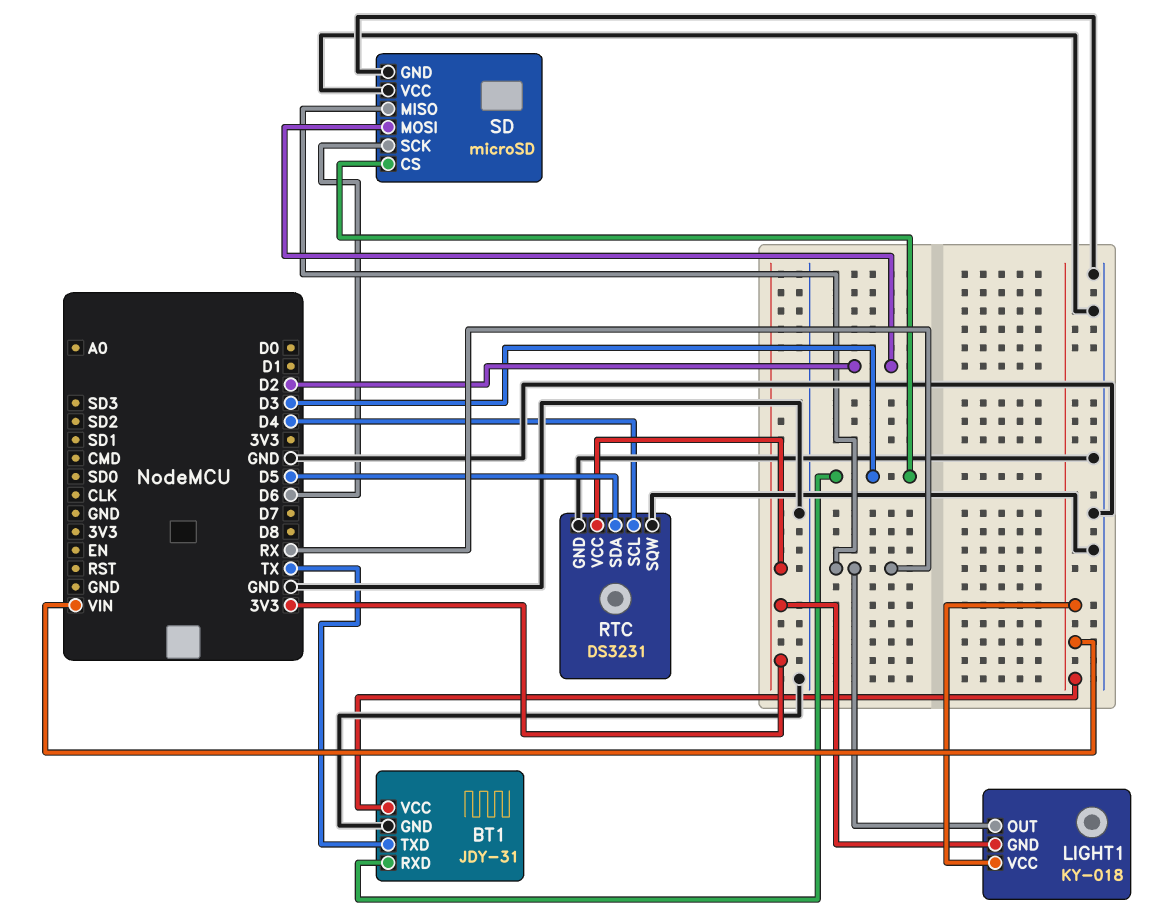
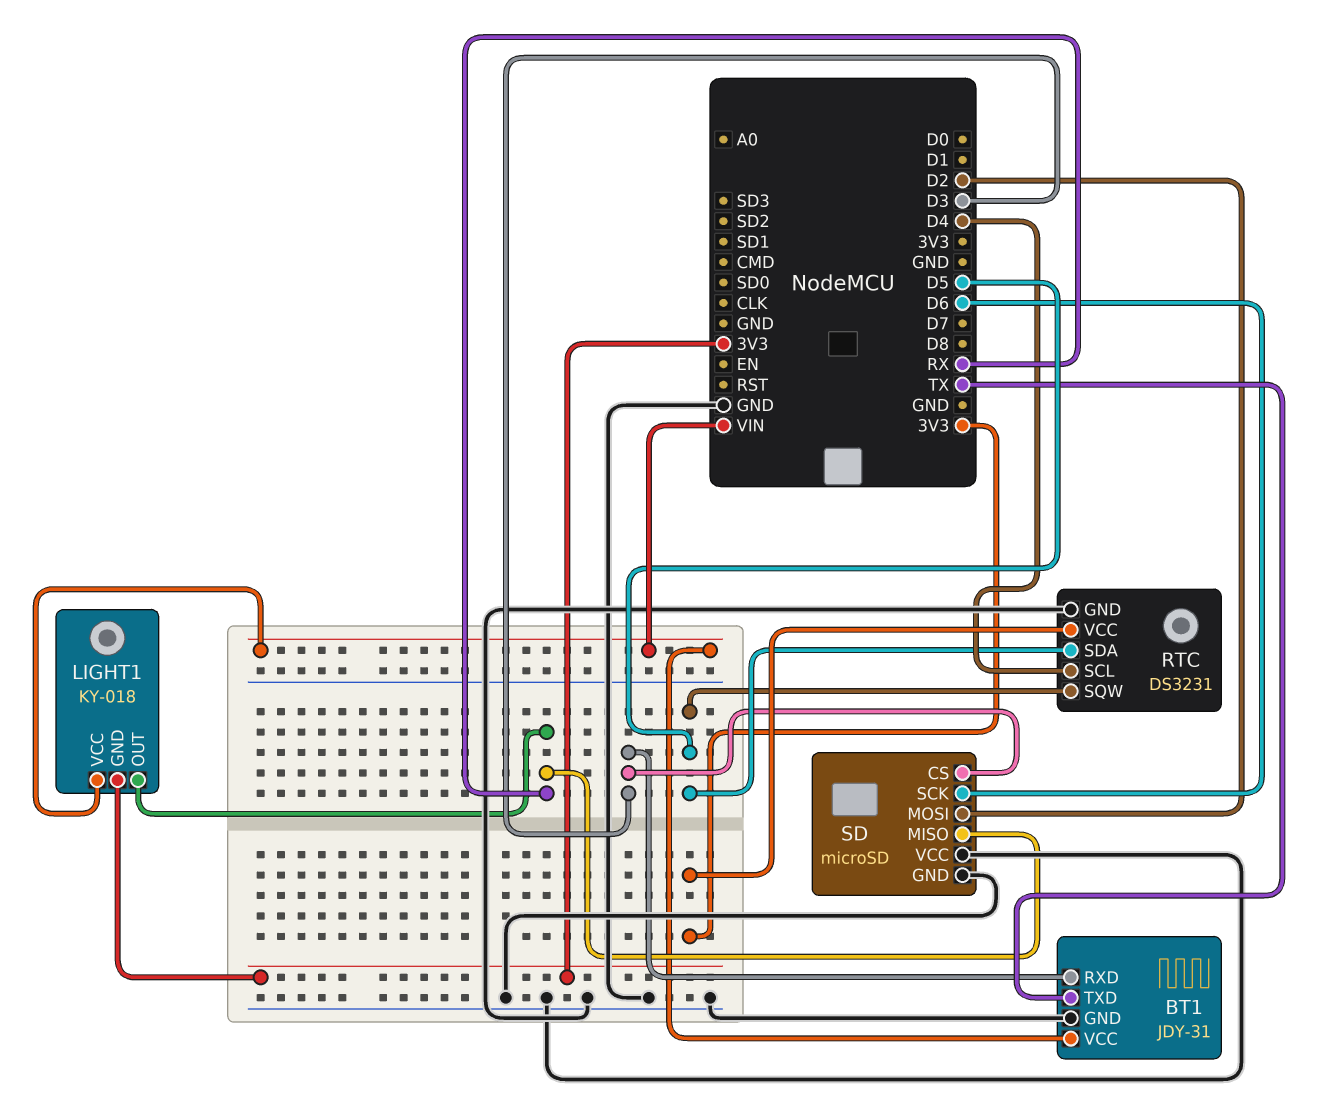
RTC pin SQW: GND -> D5

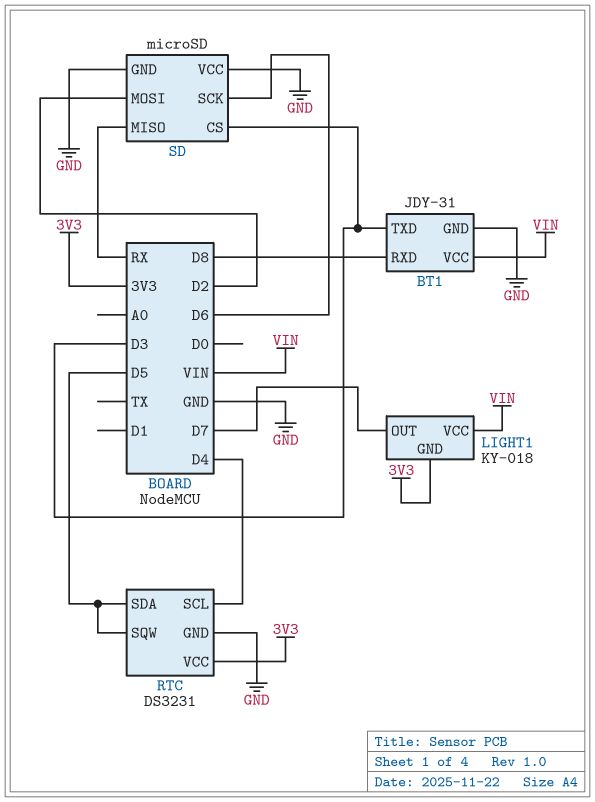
BT1 pin RXD: D3 -> D8
BT1 pin TXD: TX -> D3
LIGHT1 pin OUT: RX -> D7

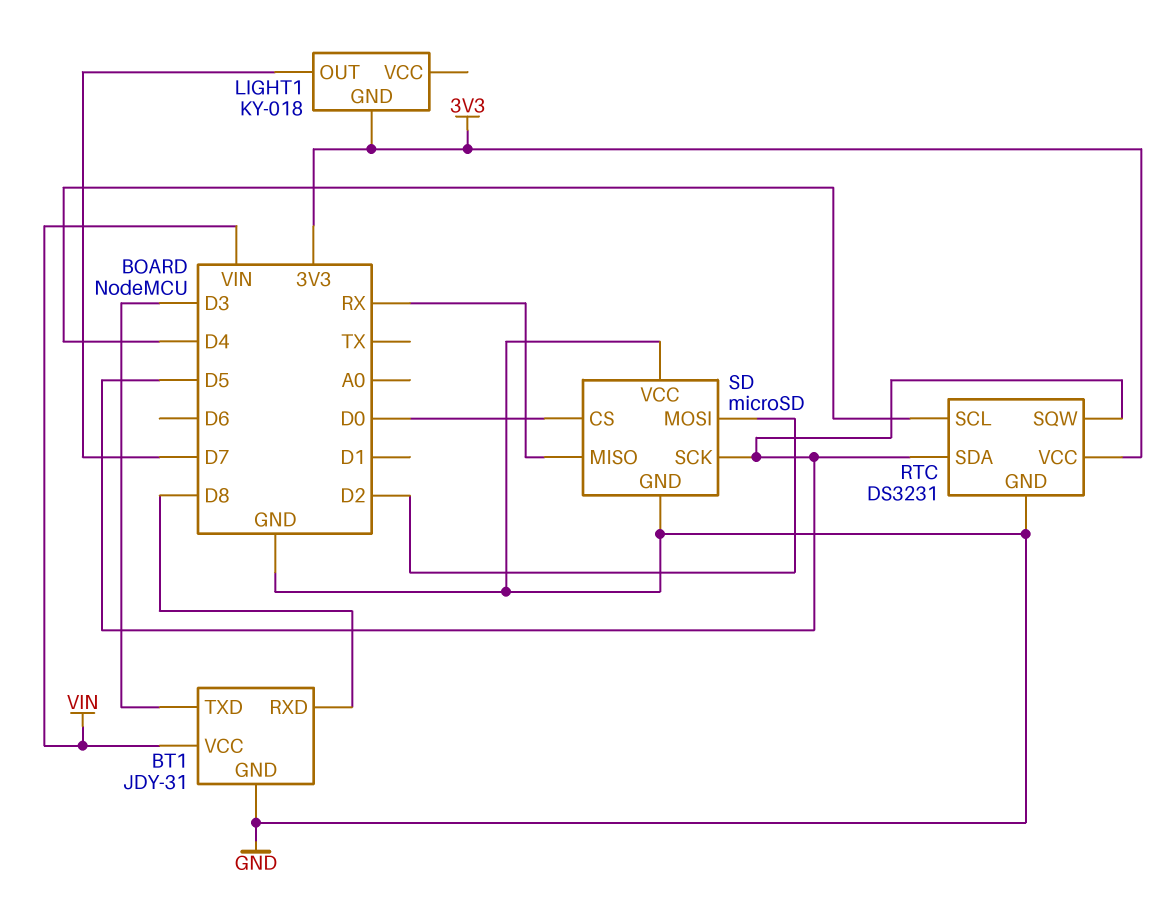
LIGHT1 pin VCC: VIN -> none
SD pin CS: D3 -> D0
SD pin SCK: D6 -> D5

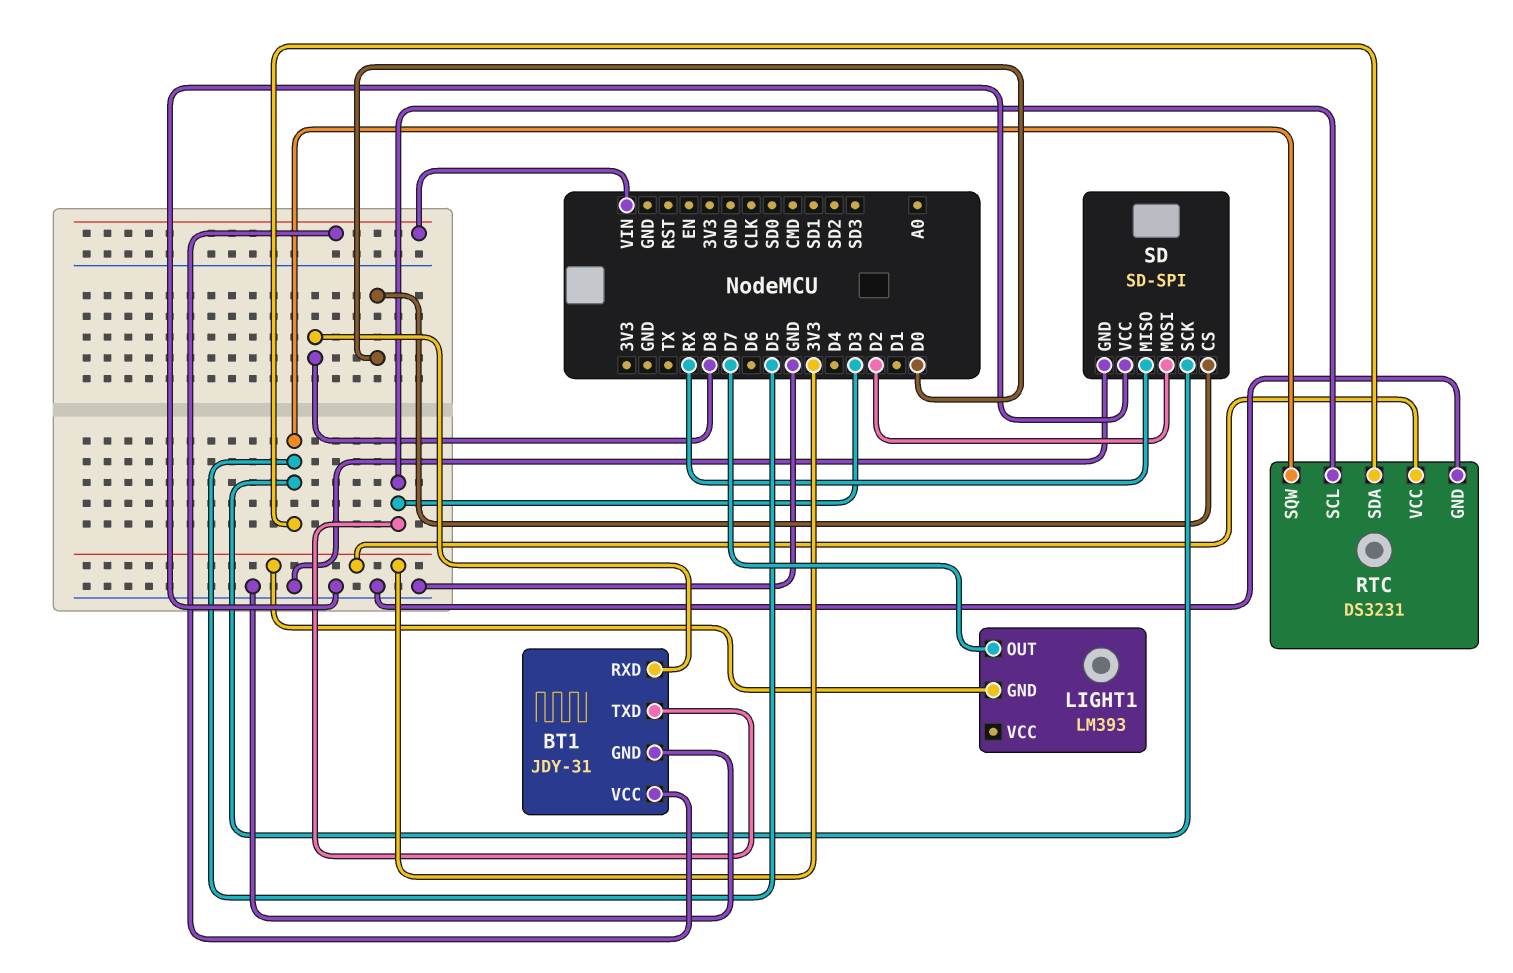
LIGHT1: KY-018 -> LM393
RTC pin SCL: D4 -> D3
SD: microSD -> SD-SPI

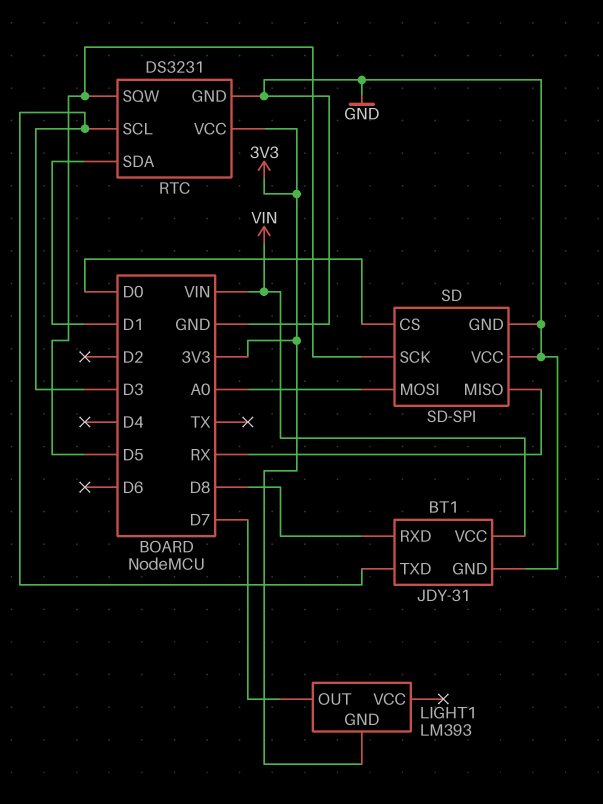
RTC pin SDA: D5 -> D1
SD pin MOSI: D2 -> A0

